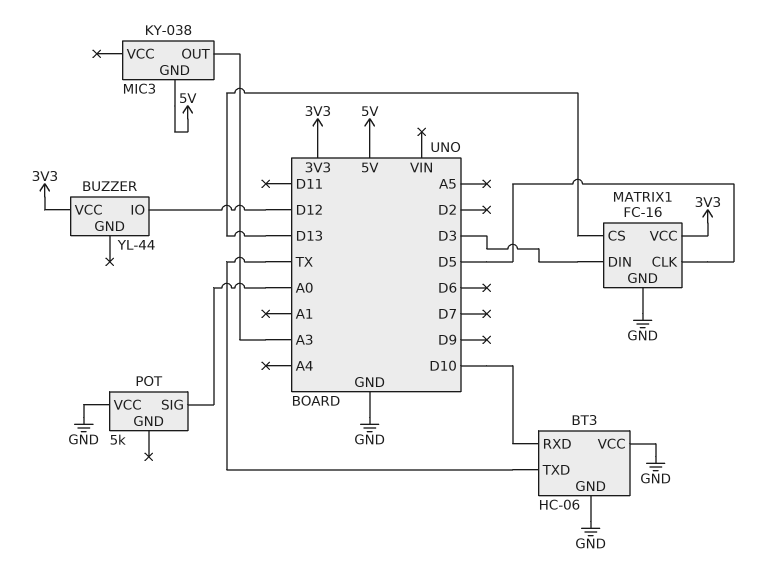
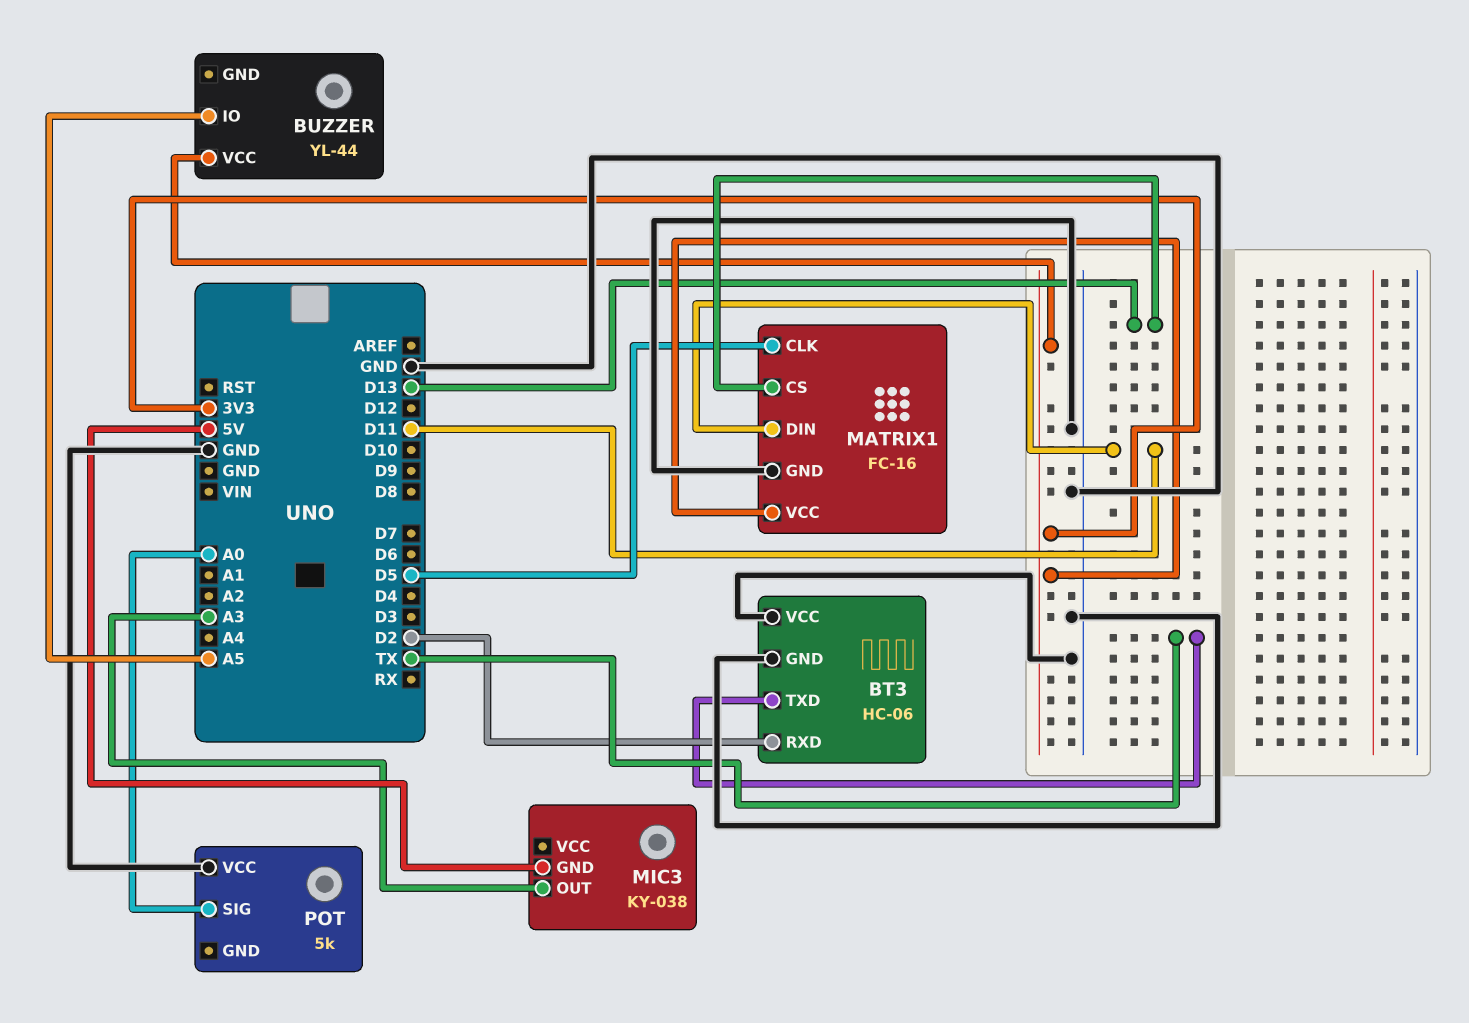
BT3 pin RXD: D10 -> D2
BUZZER pin IO: D12 -> A5
MATRIX1 pin DIN: D3 -> D11

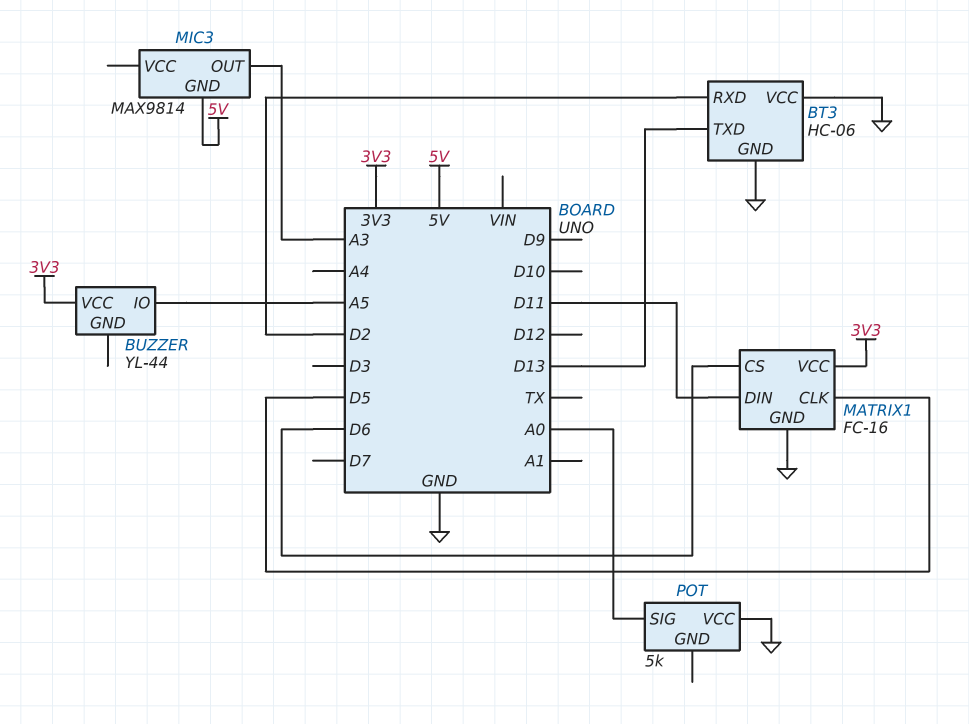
BT3 pin TXD: TX -> D13
MATRIX1 pin CS: D13 -> D6
MIC3: KY-038 -> MAX9814

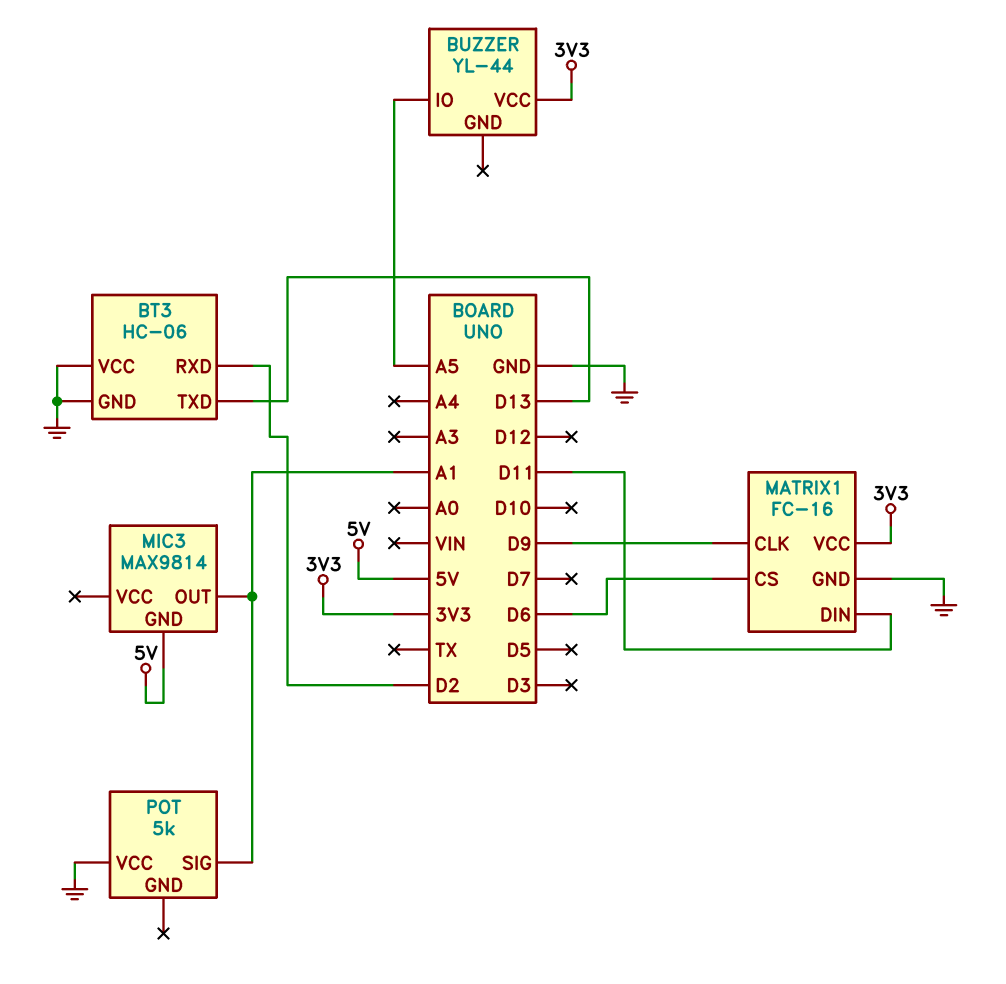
MATRIX1 pin CLK: D5 -> D9
MIC3 pin OUT: A3 -> A1
POT pin SIG: A0 -> A1

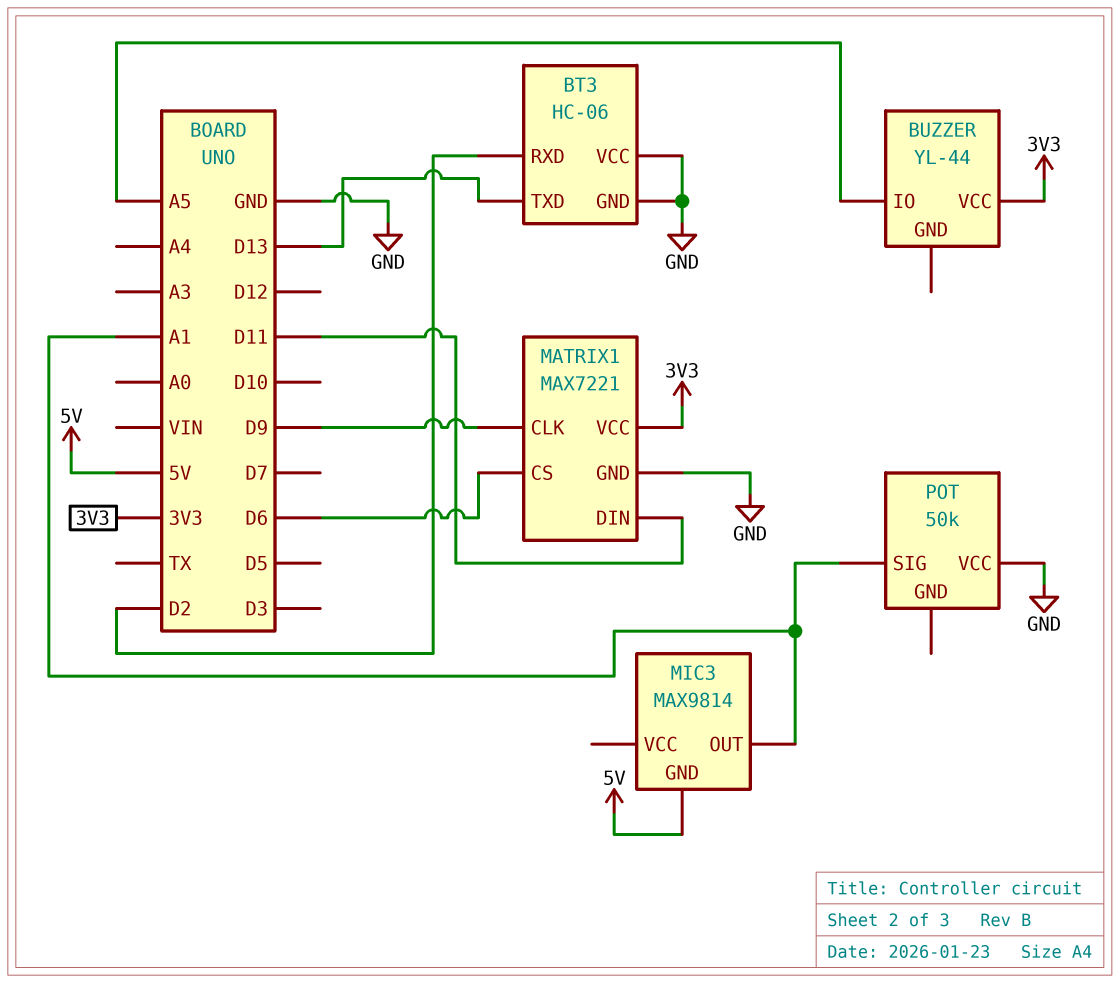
MATRIX1: FC-16 -> MAX7221
POT: 5k -> 50k

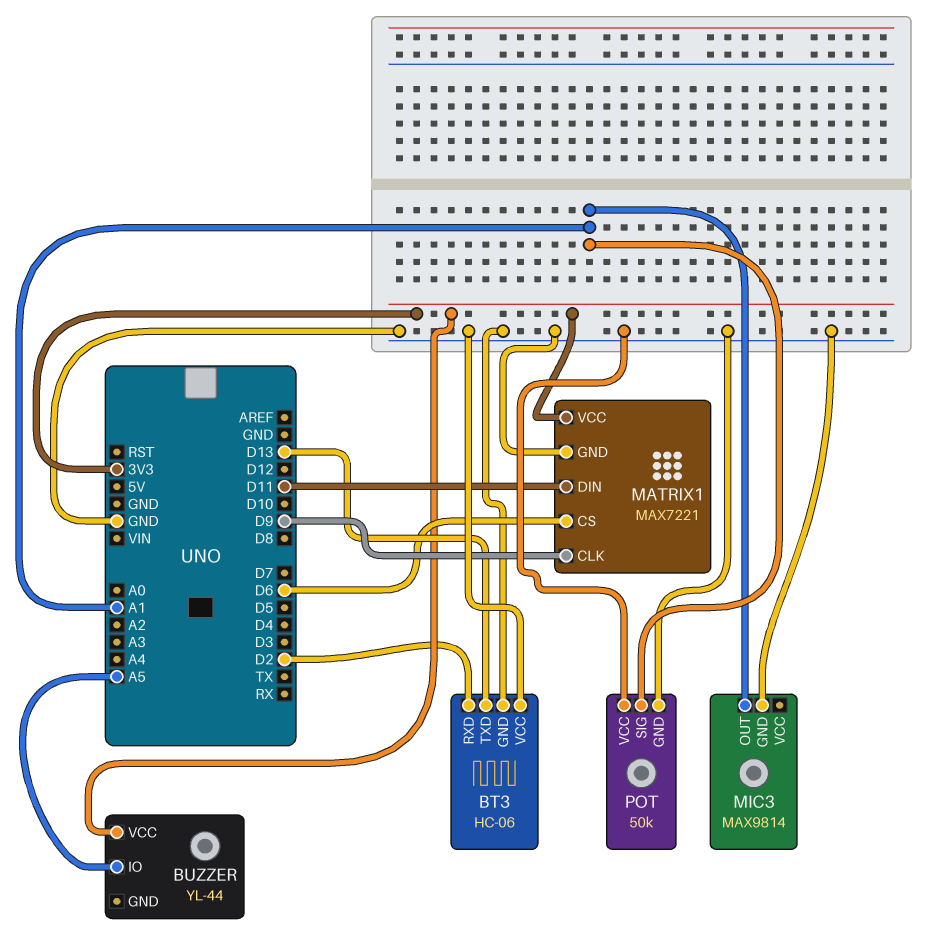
MIC3 pin GND: 5V -> GND
POT pin GND: none -> GND

